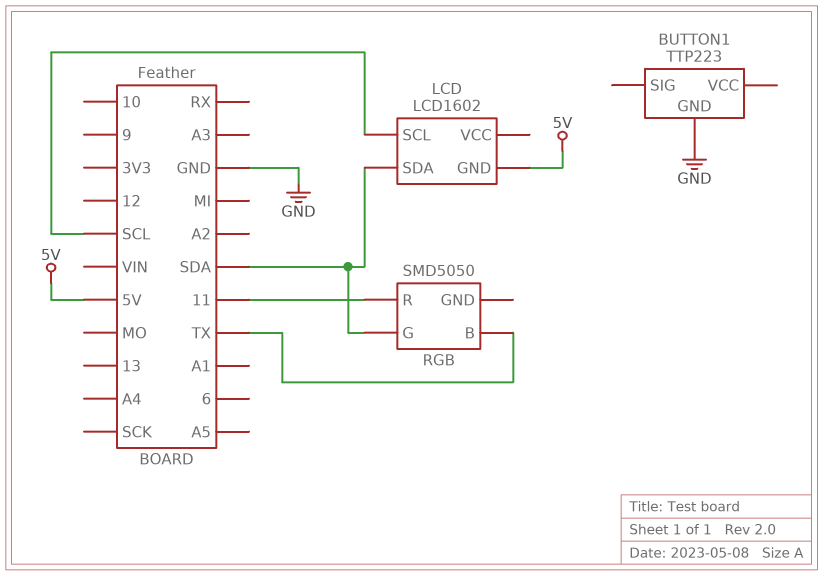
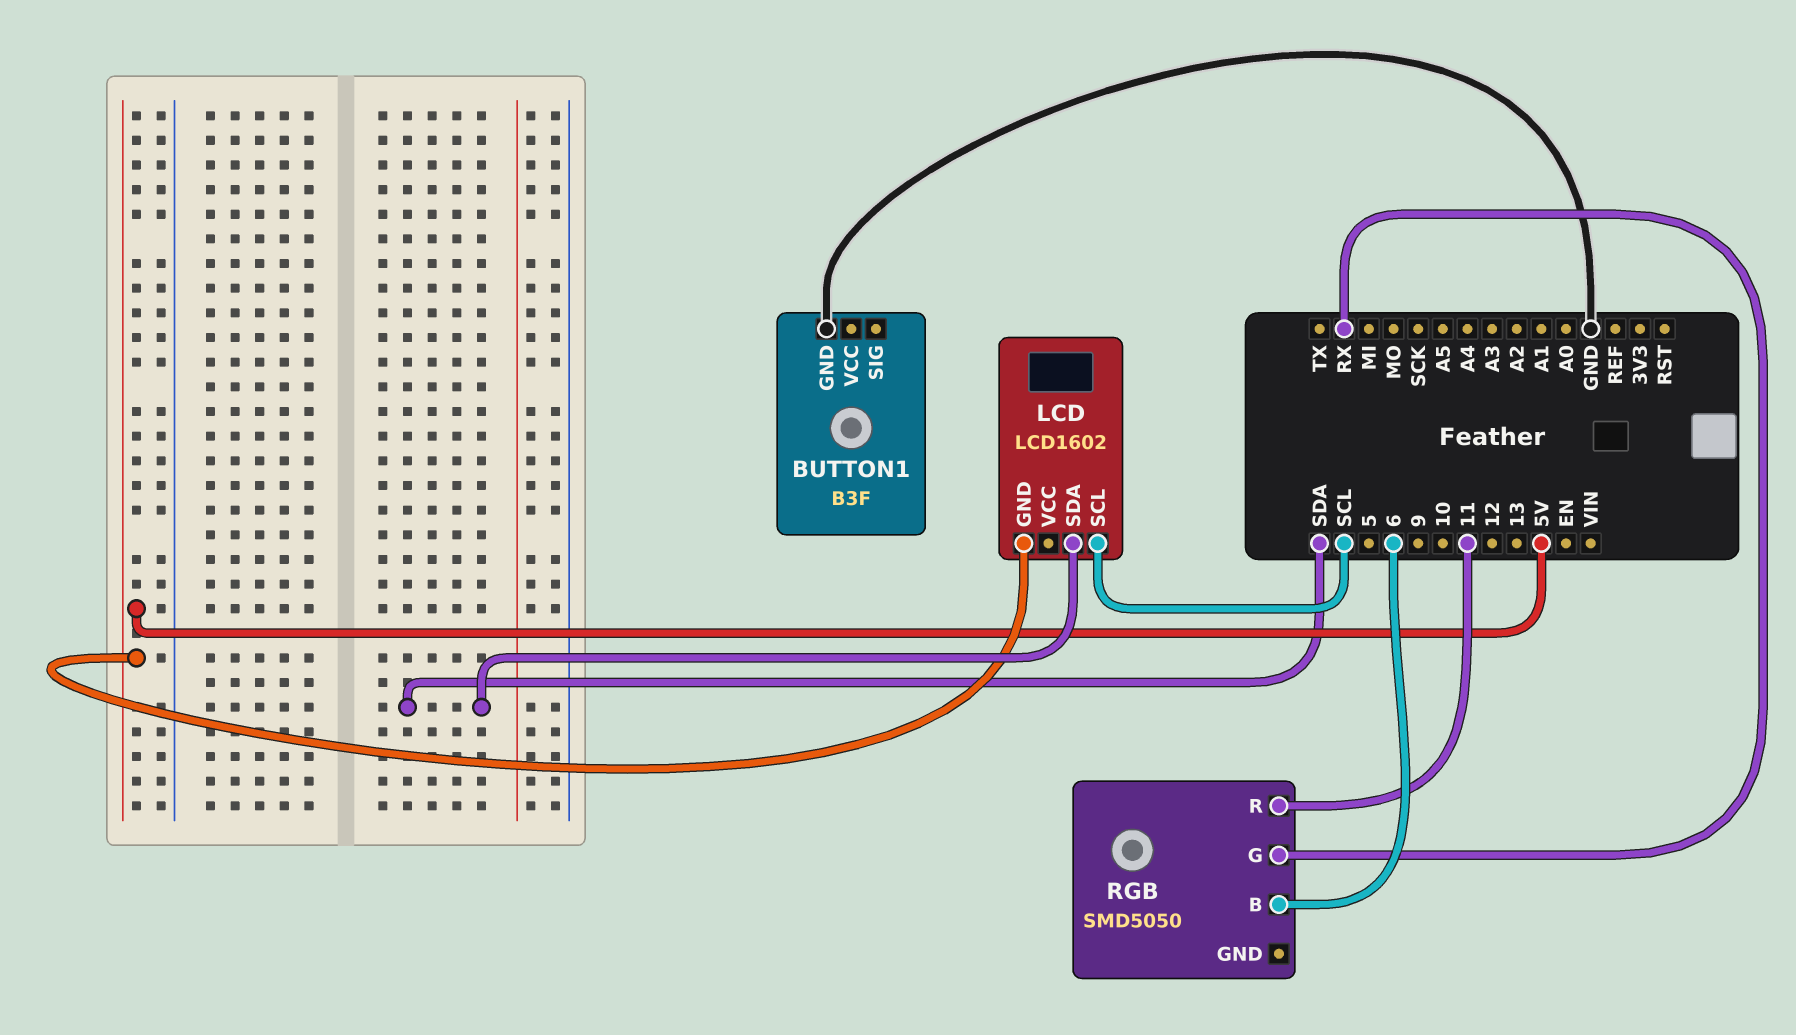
BUTTON1: TTP223 -> B3F
RGB pin B: TX -> 6
RGB pin G: SDA -> RX

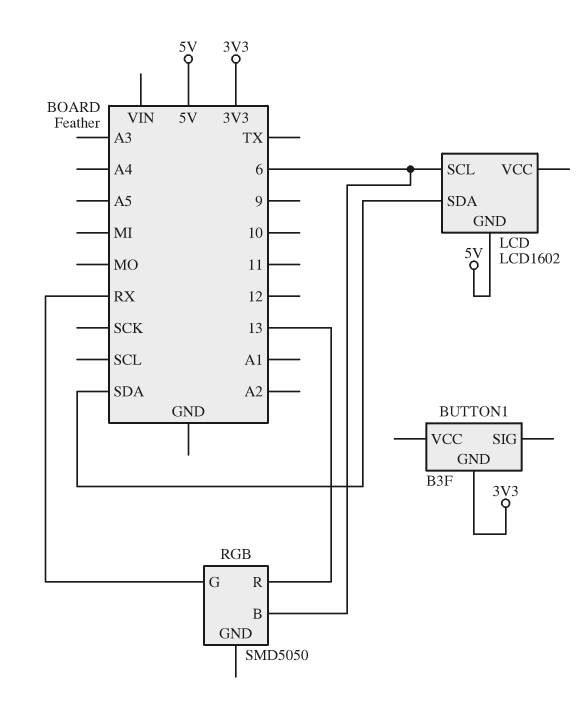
BUTTON1 pin GND: GND -> 3V3
LCD pin SCL: SCL -> 6
RGB pin R: 11 -> 13

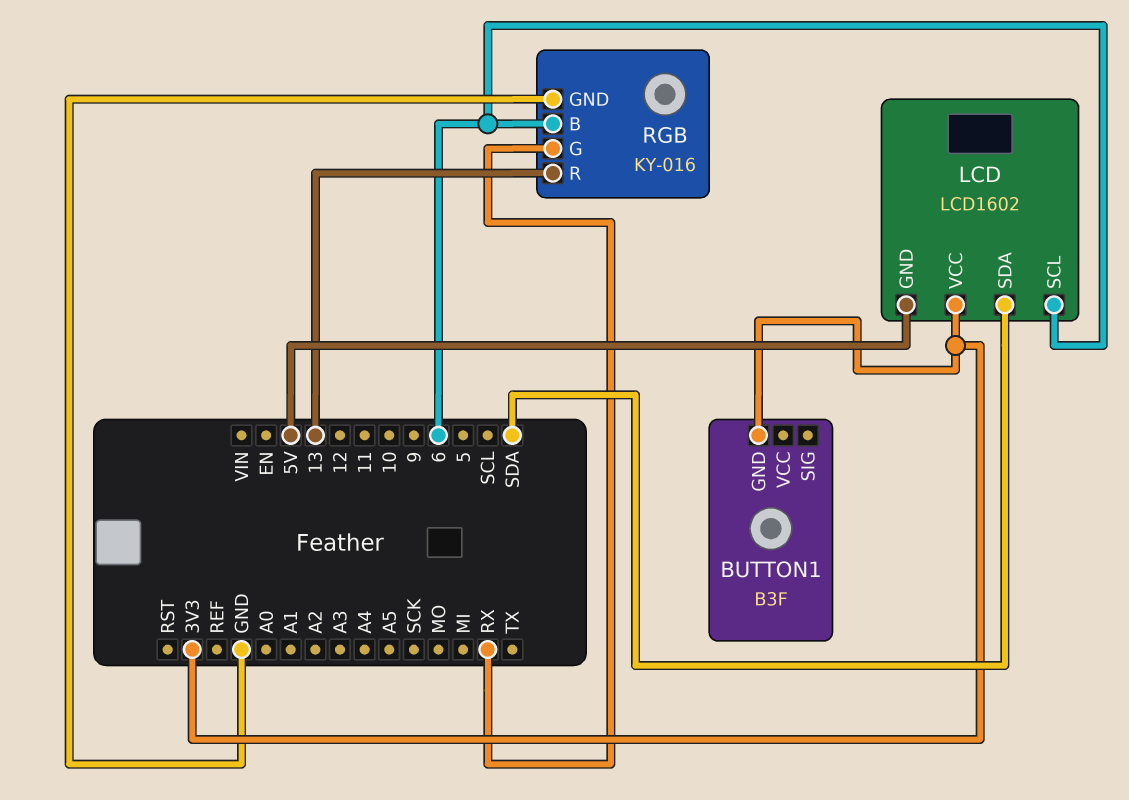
LCD pin VCC: none -> 3V3
RGB: SMD5050 -> KY-016
RGB pin GND: none -> GND

